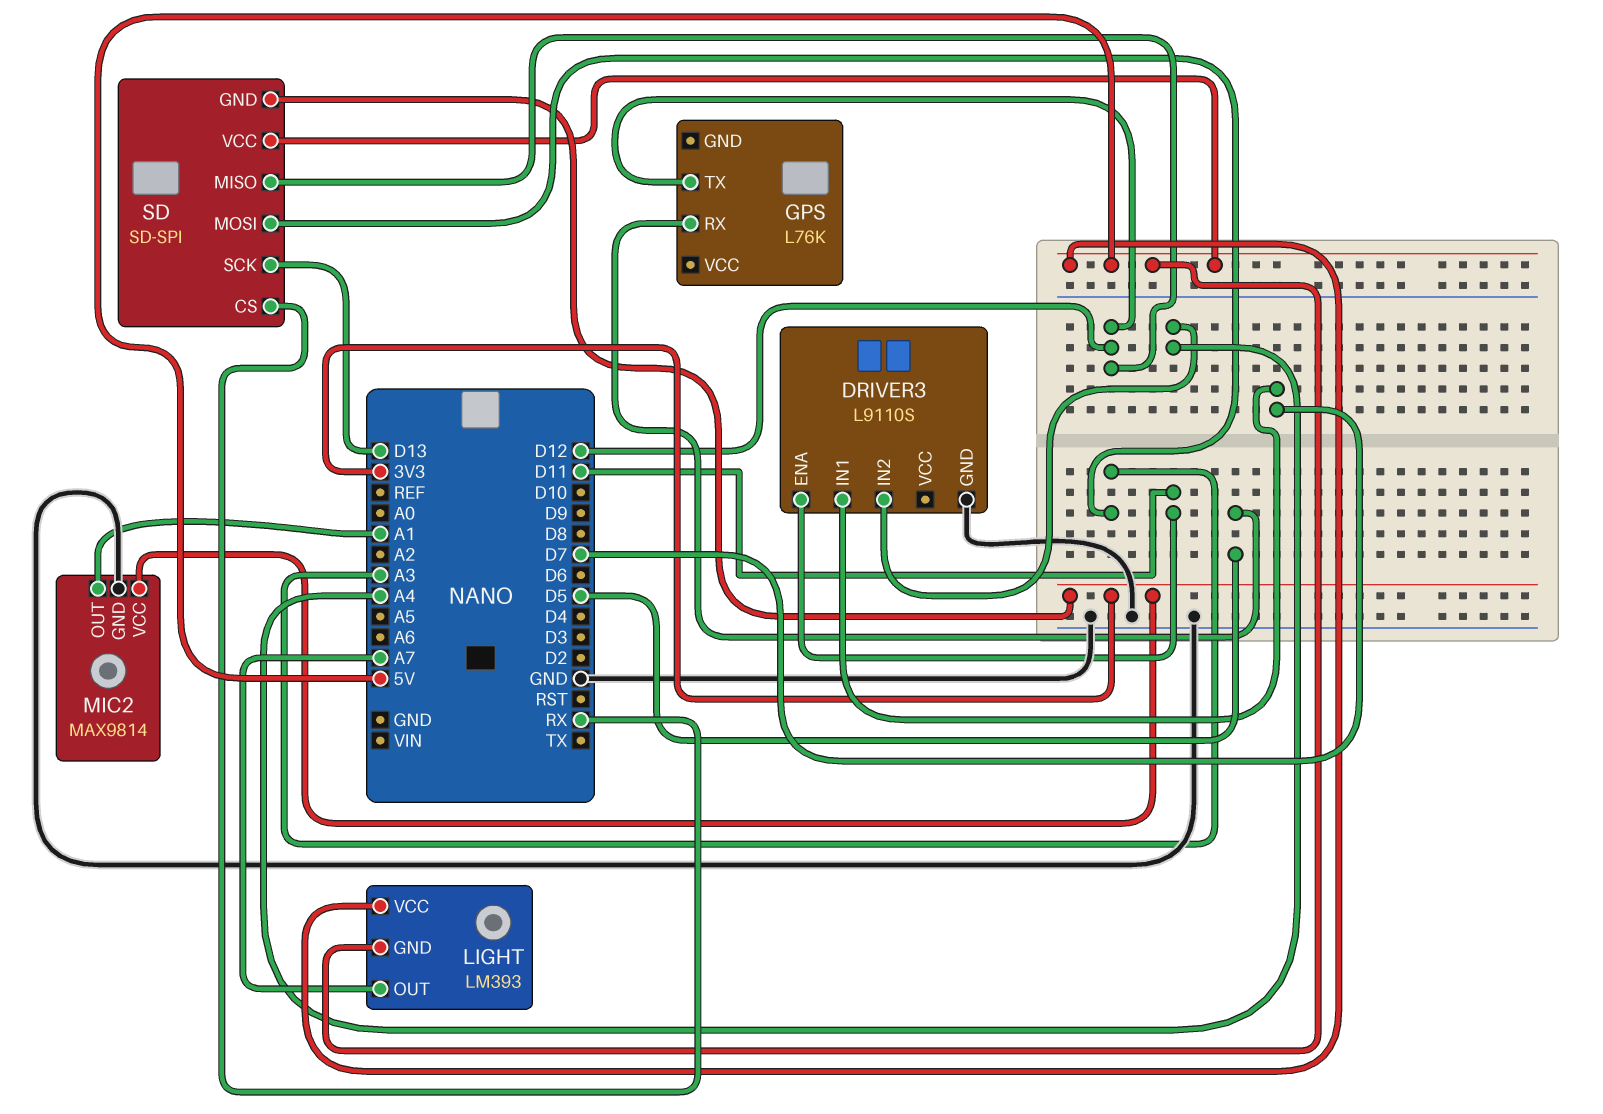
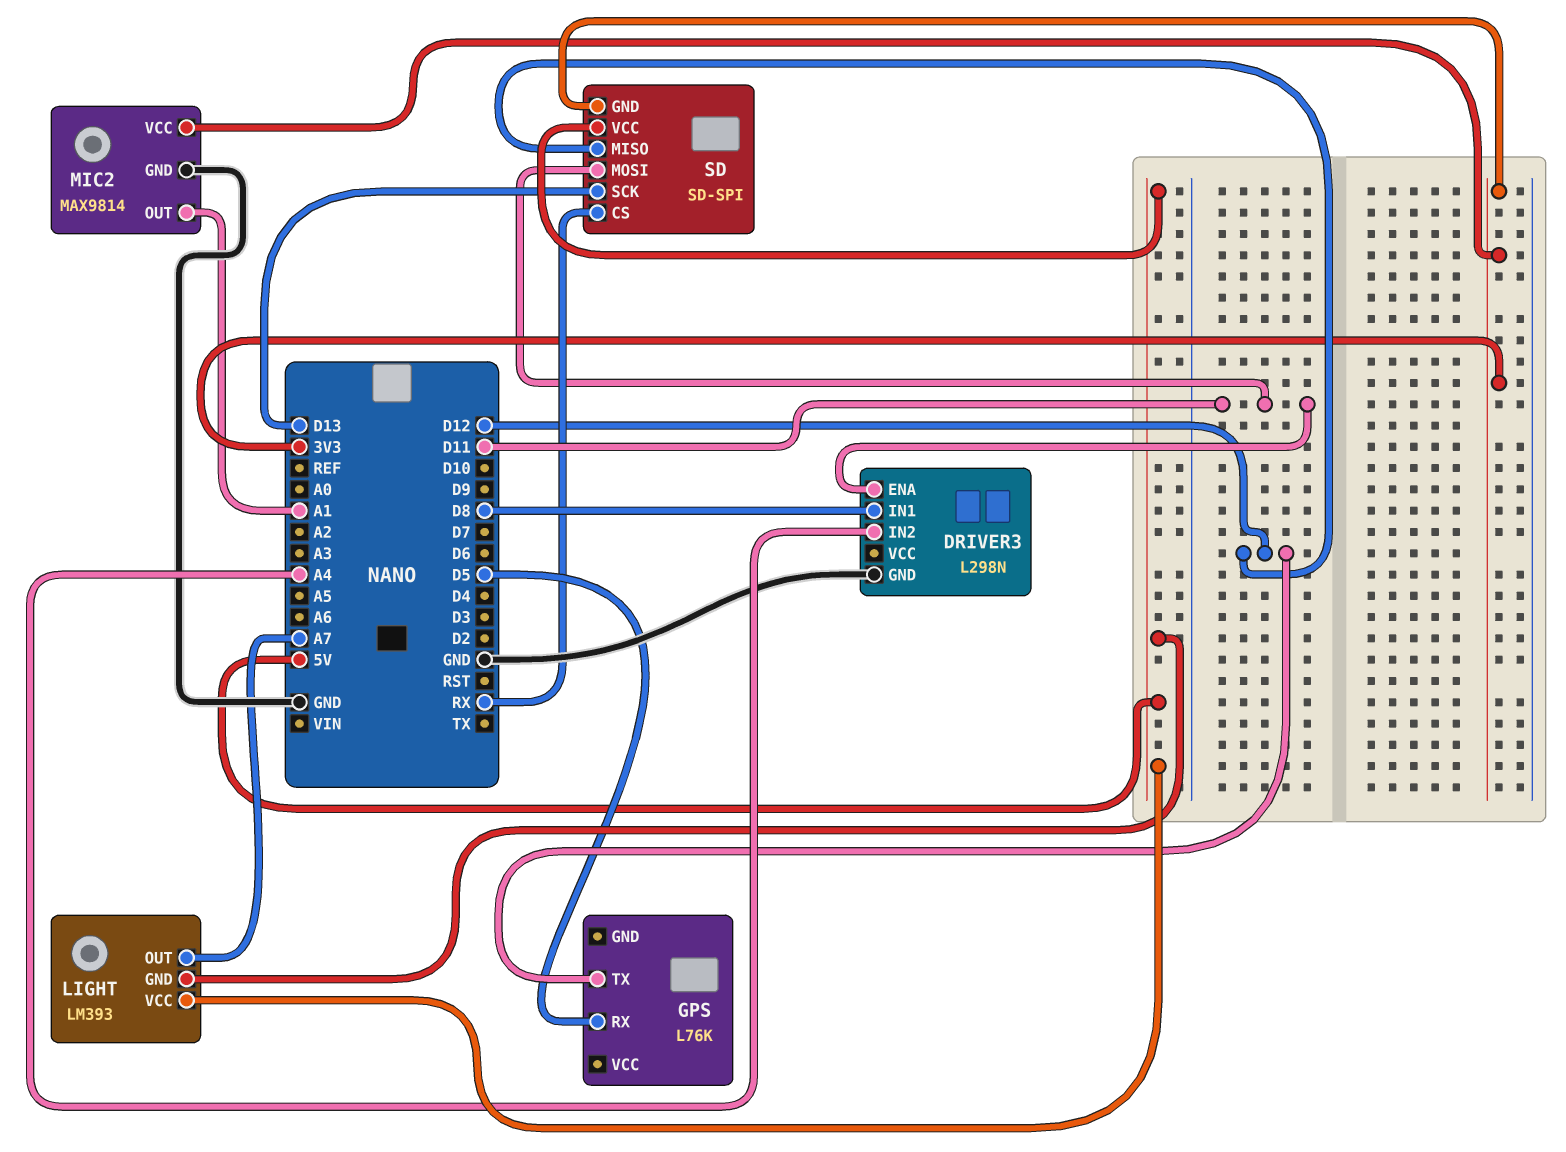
DRIVER3: L9110S -> L298N
DRIVER3 pin IN1: D7 -> D8
SD pin MOSI: A3 -> D11

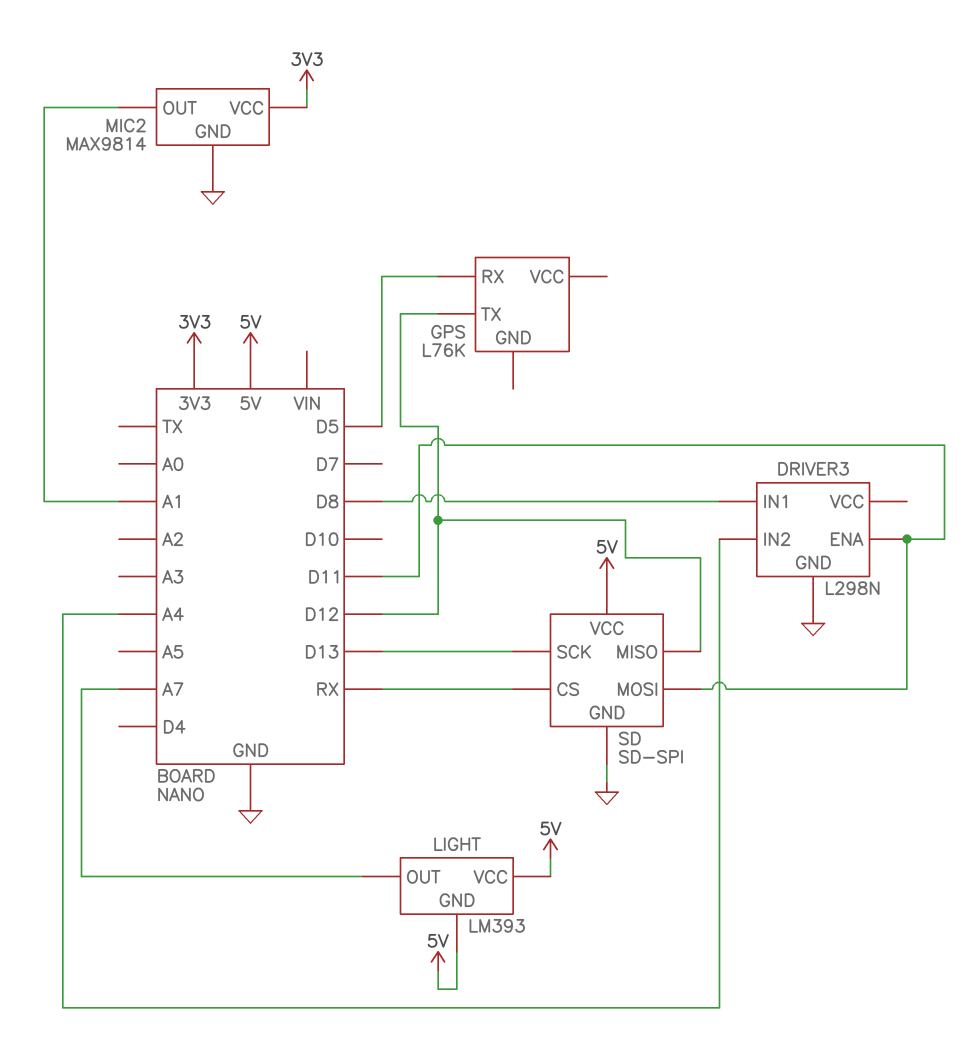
SD pin GND: 3V3 -> GND

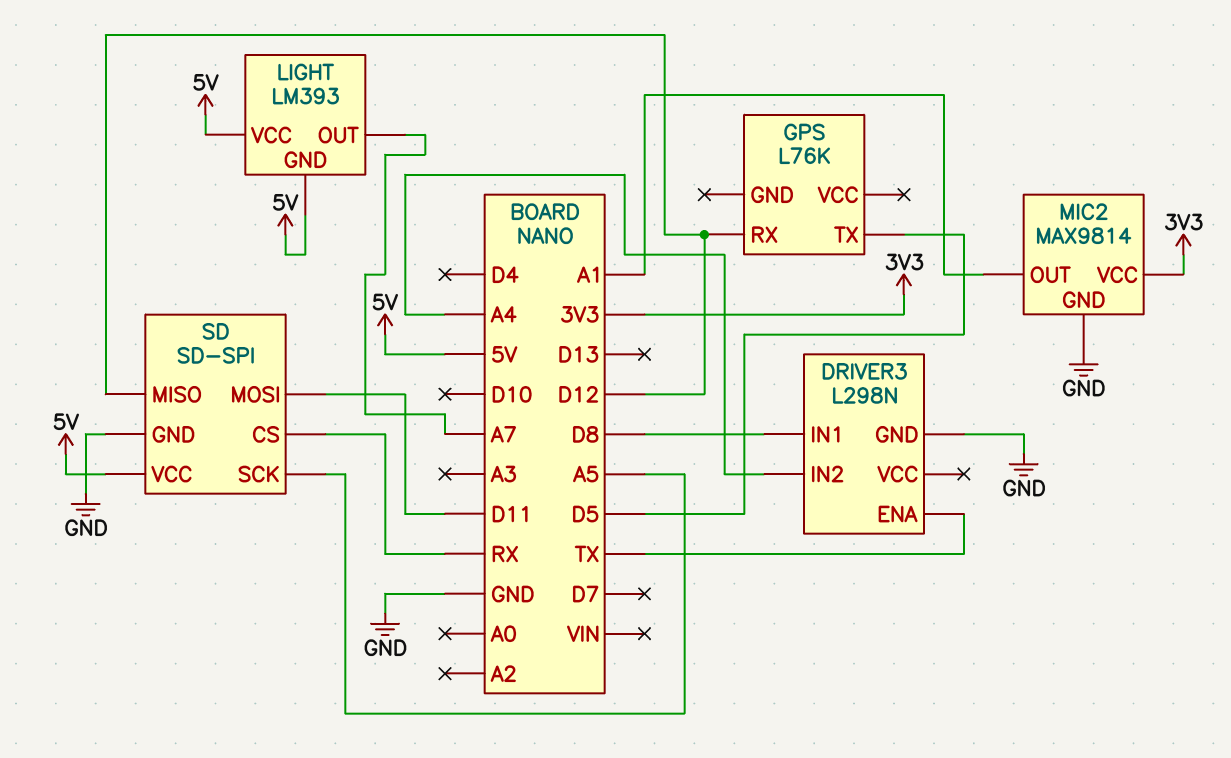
DRIVER3 pin ENA: D11 -> TX
GPS pin RX: D5 -> D12
GPS pin TX: D12 -> D5
SD pin SCK: D13 -> A5

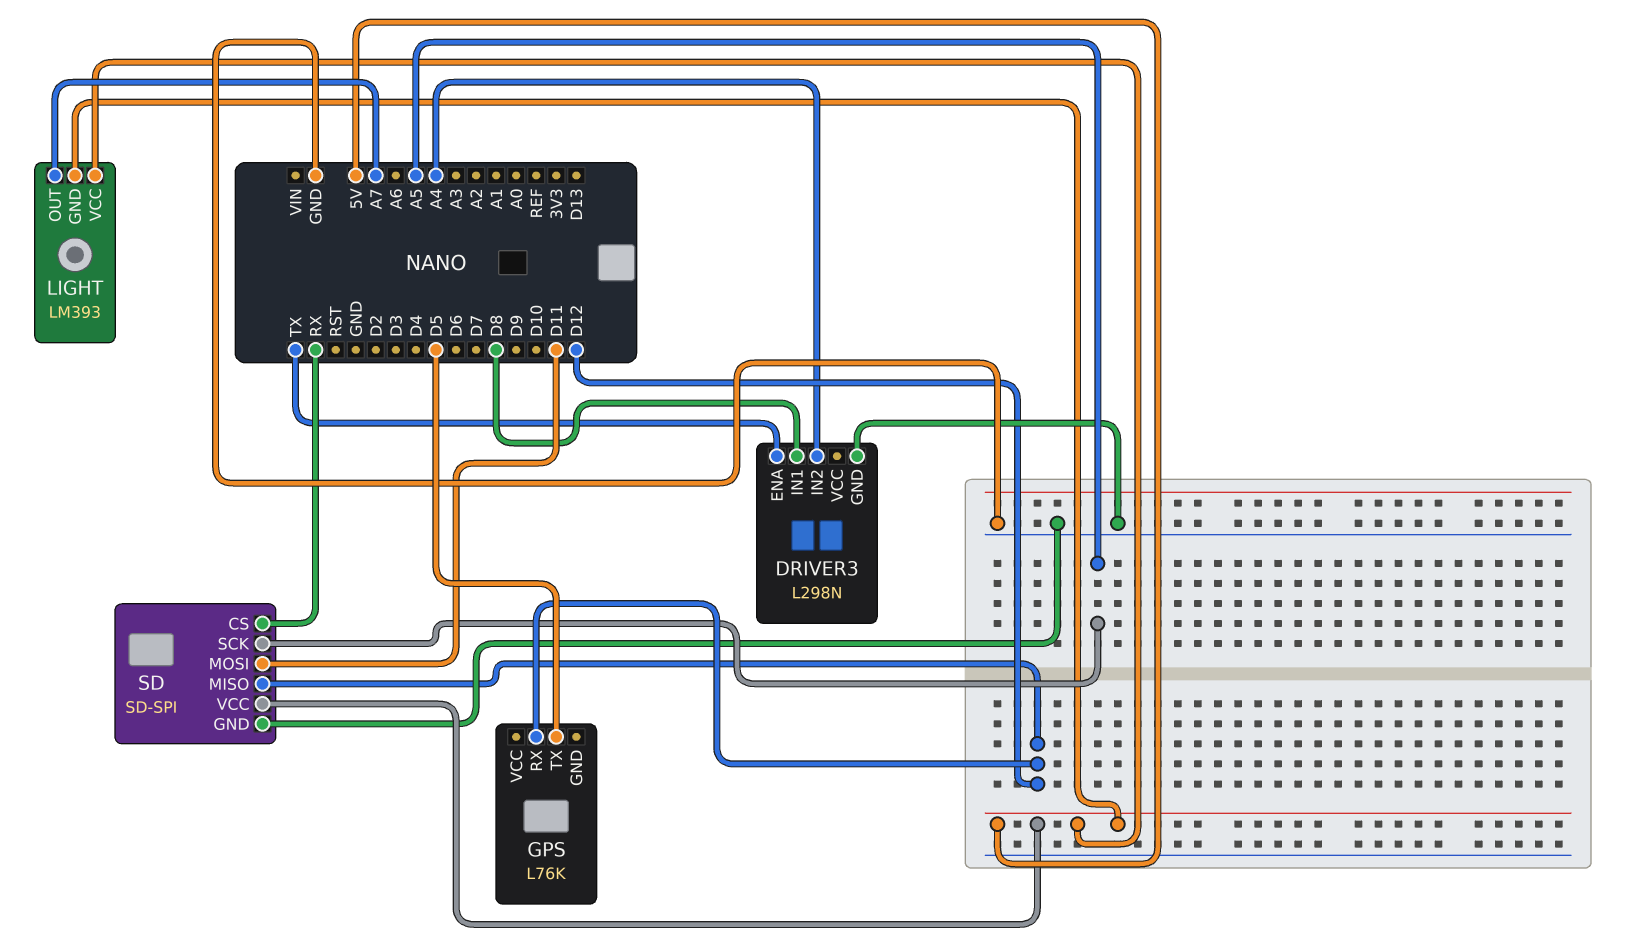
MIC2: MAX9814 -> none
MIC2 pin GND: GND -> none
MIC2 pin OUT: A1 -> none
MIC2 pin VCC: 3V3 -> none

